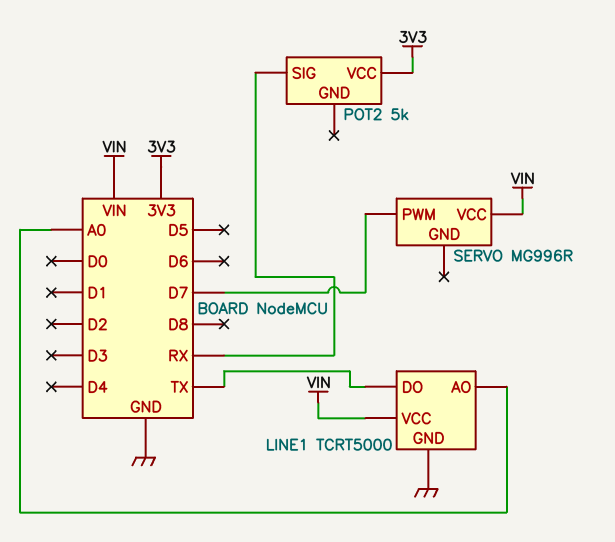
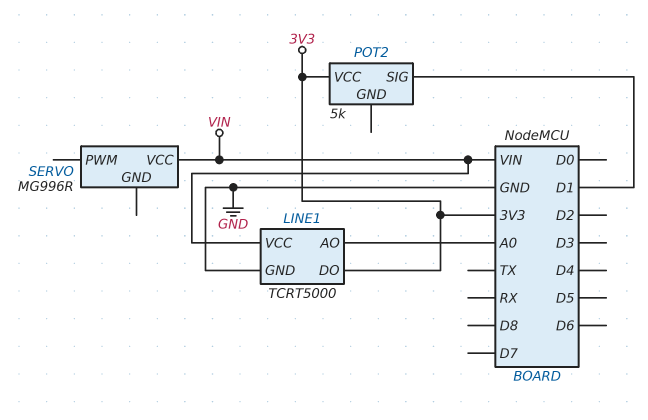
LINE1 pin DO: TX -> 3V3
POT2 pin SIG: RX -> D1
SERVO pin PWM: D7 -> none

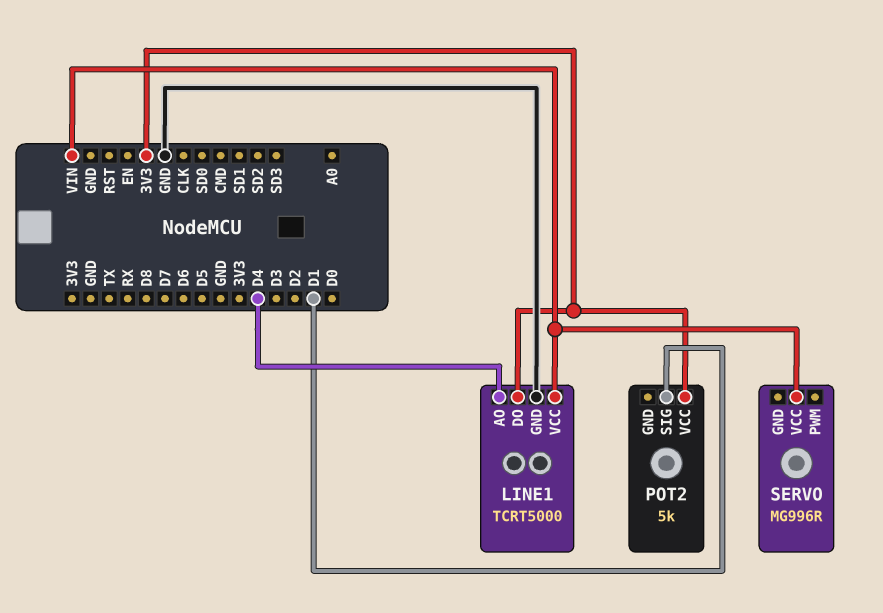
LINE1 pin AO: A0 -> D4

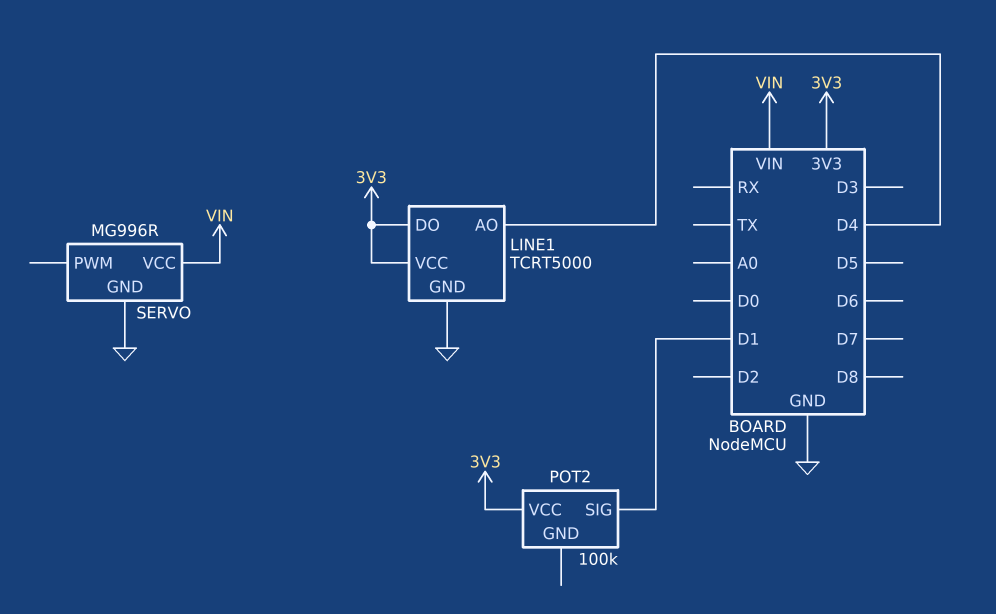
LINE1 pin VCC: VIN -> 3V3
POT2: 5k -> 100k
SERVO pin GND: none -> GND

